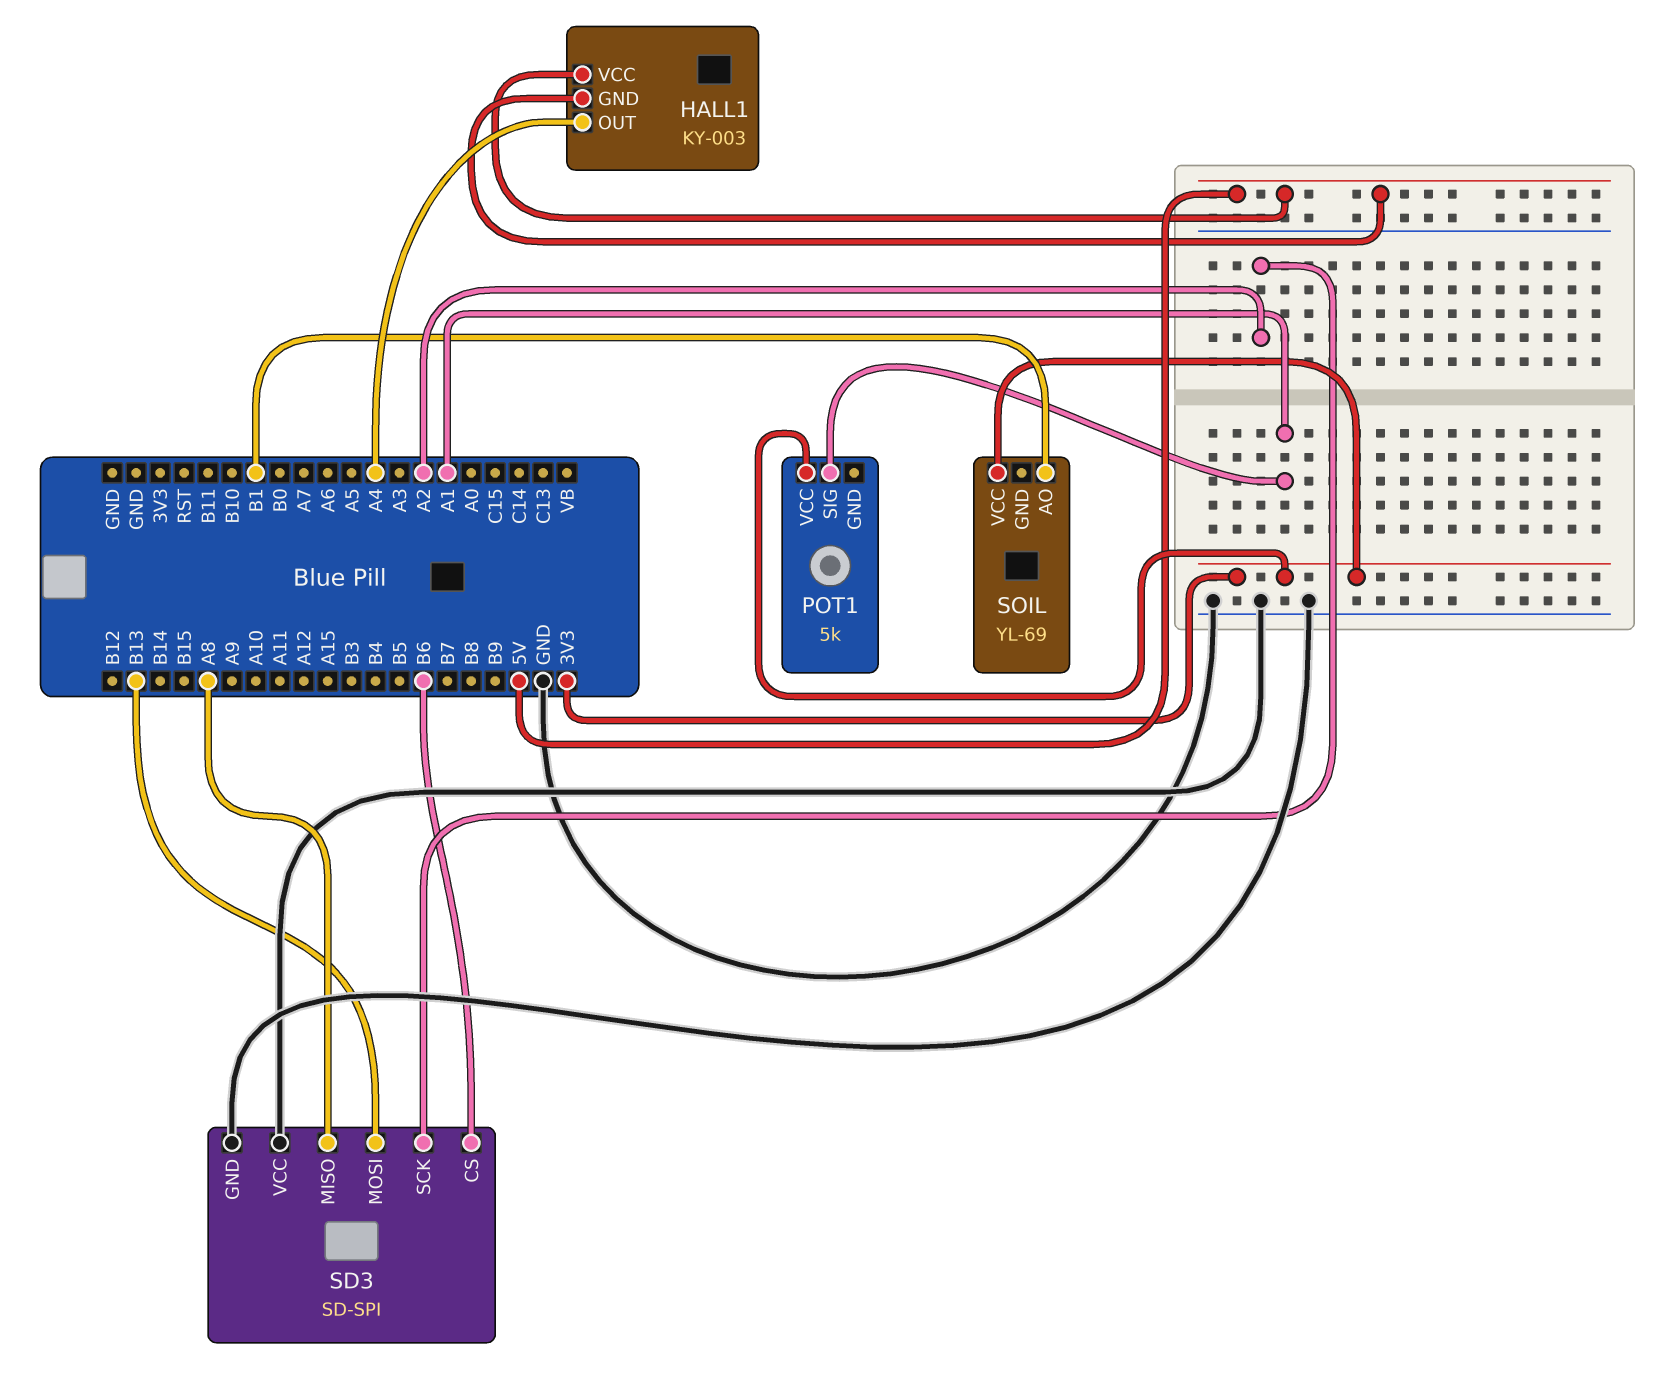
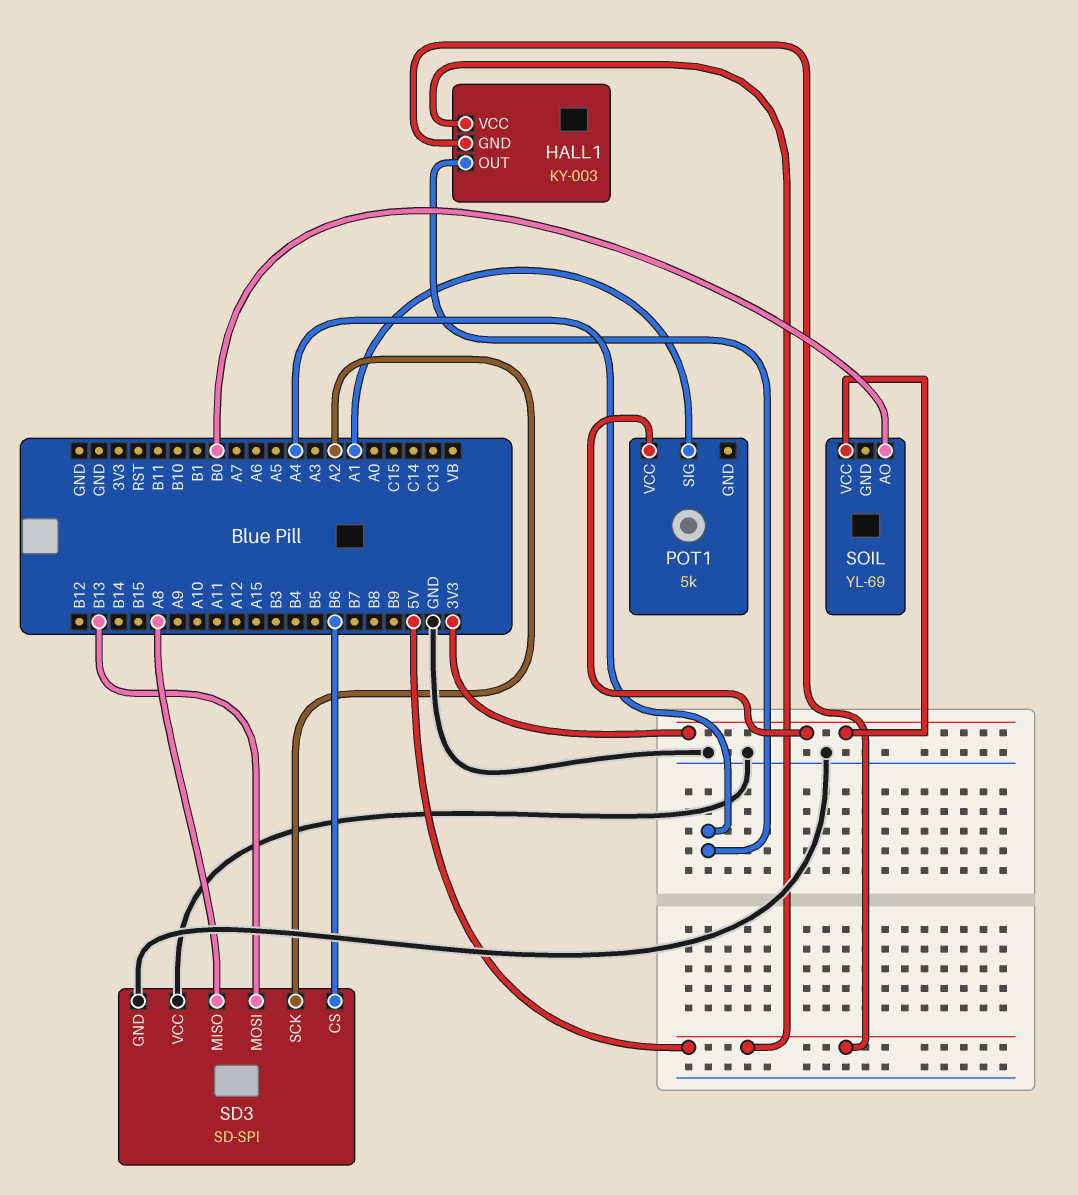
SOIL pin AO: B1 -> B0

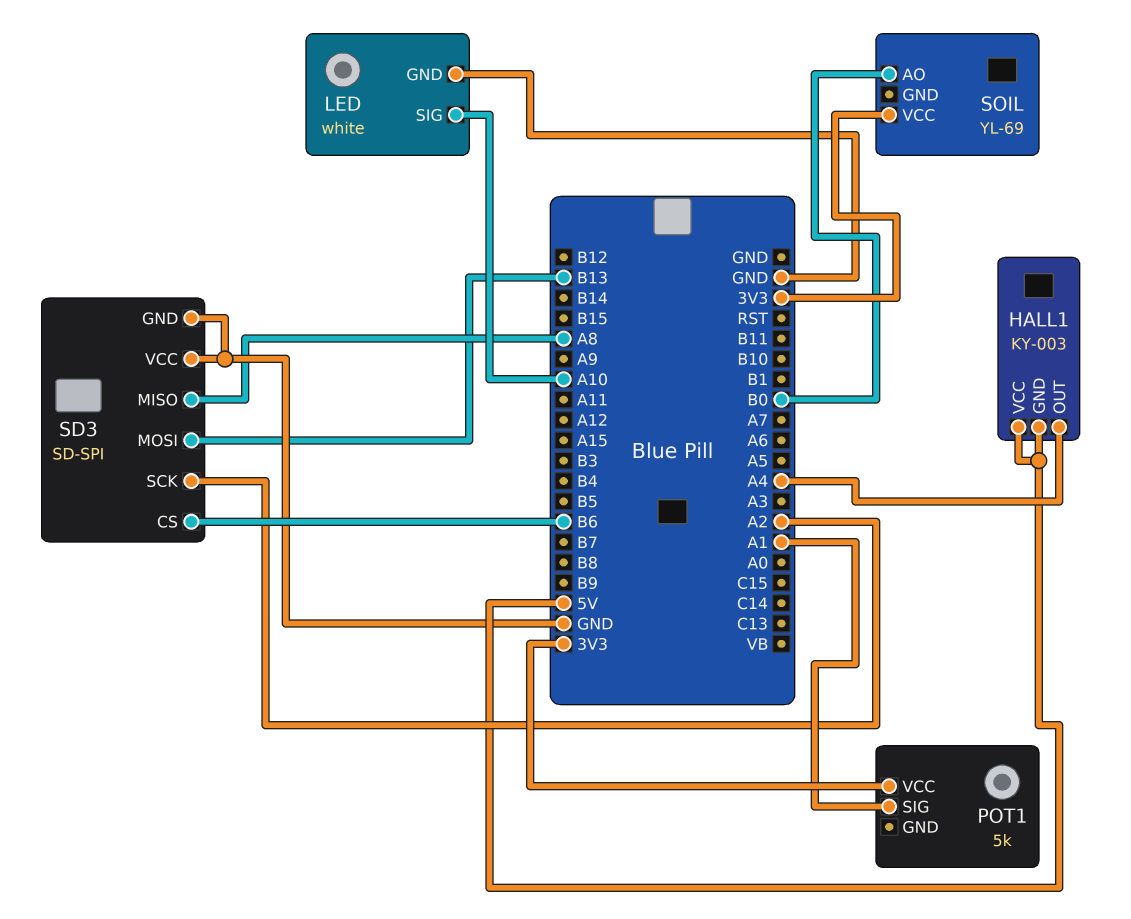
LED: none -> white
LED pin GND: none -> GND
LED pin SIG: none -> A10

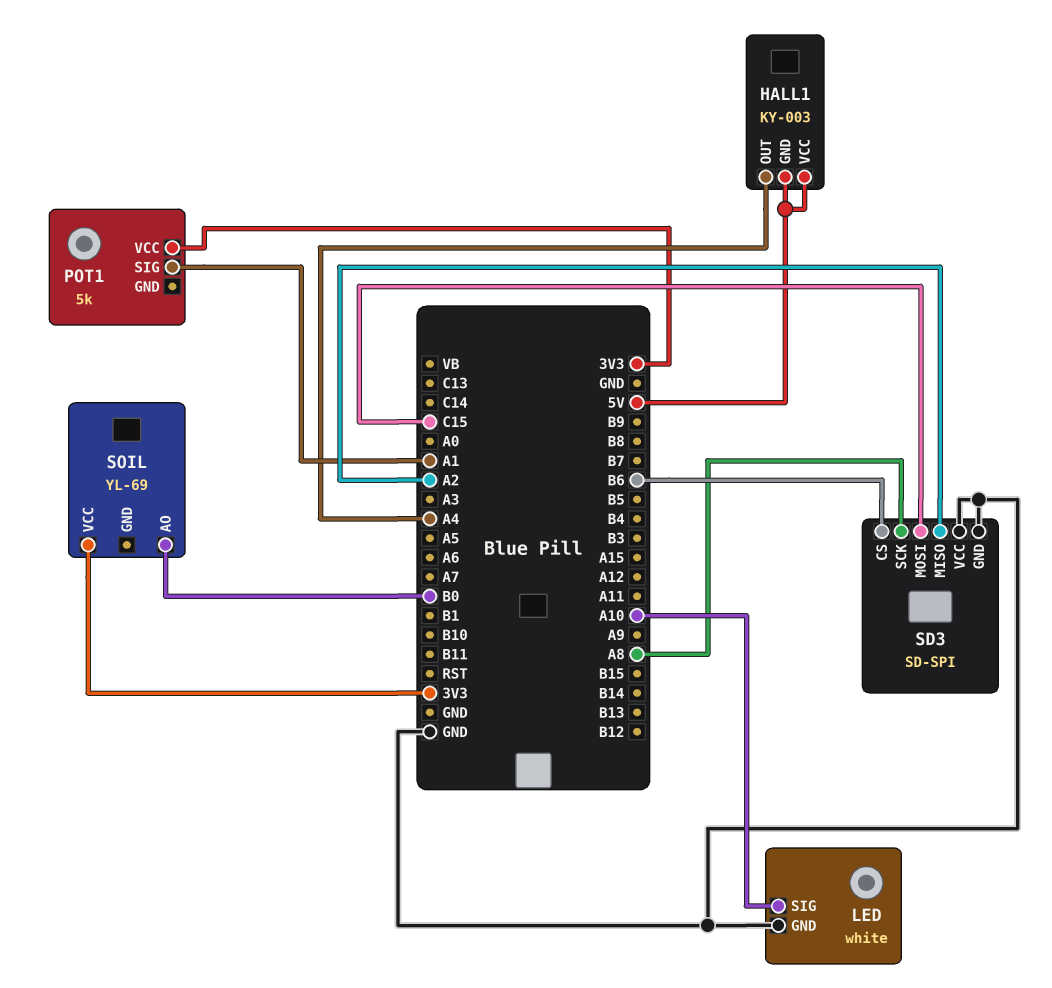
SD3 pin MISO: A8 -> A2
SD3 pin MOSI: B13 -> C15
SD3 pin SCK: A2 -> A8

